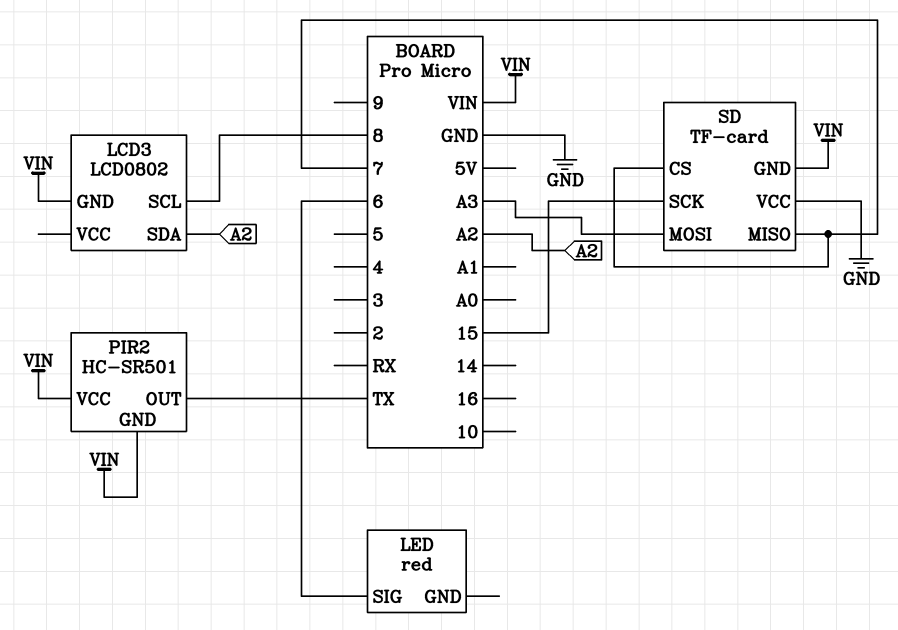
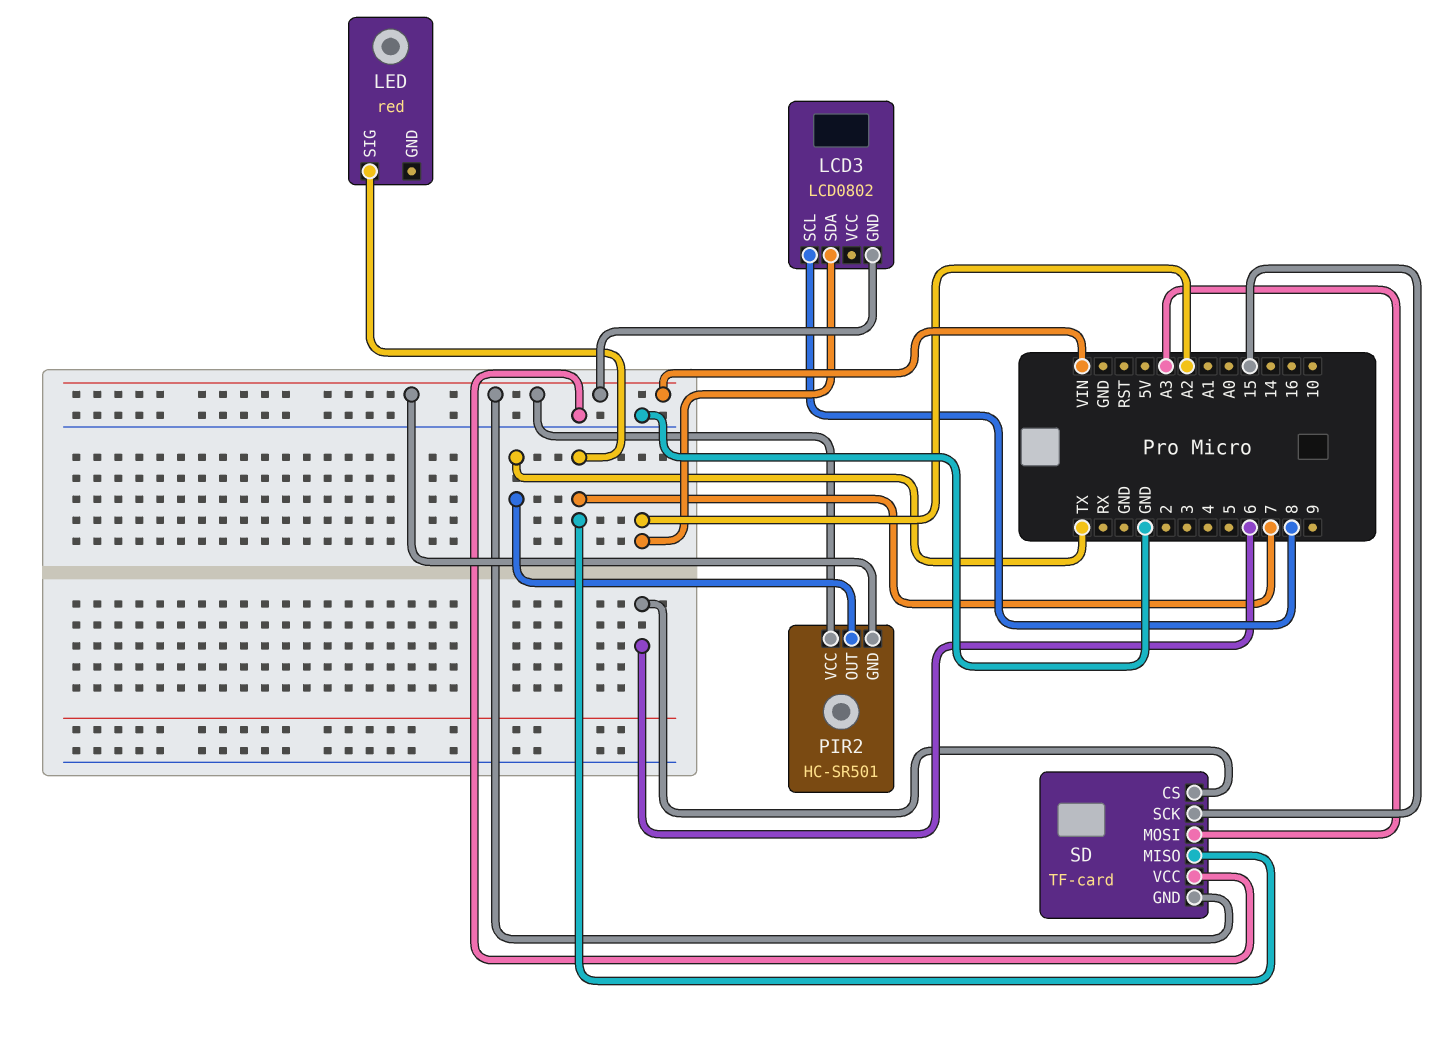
LED pin SIG: 6 -> 7
SD pin CS: 7 -> 6

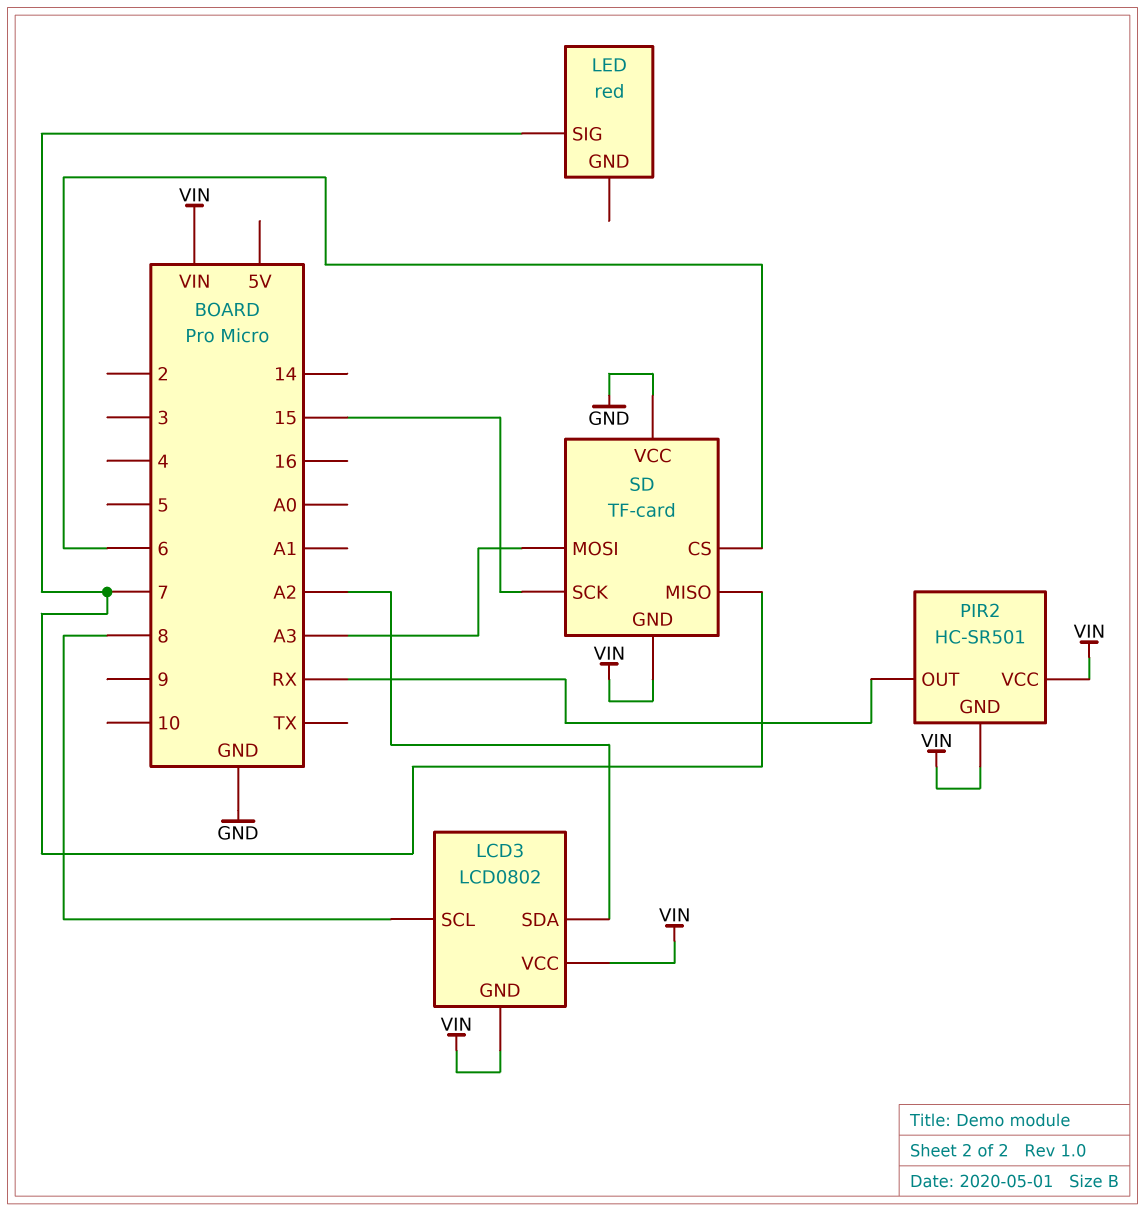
LCD3 pin VCC: none -> VIN
PIR2 pin OUT: TX -> RX

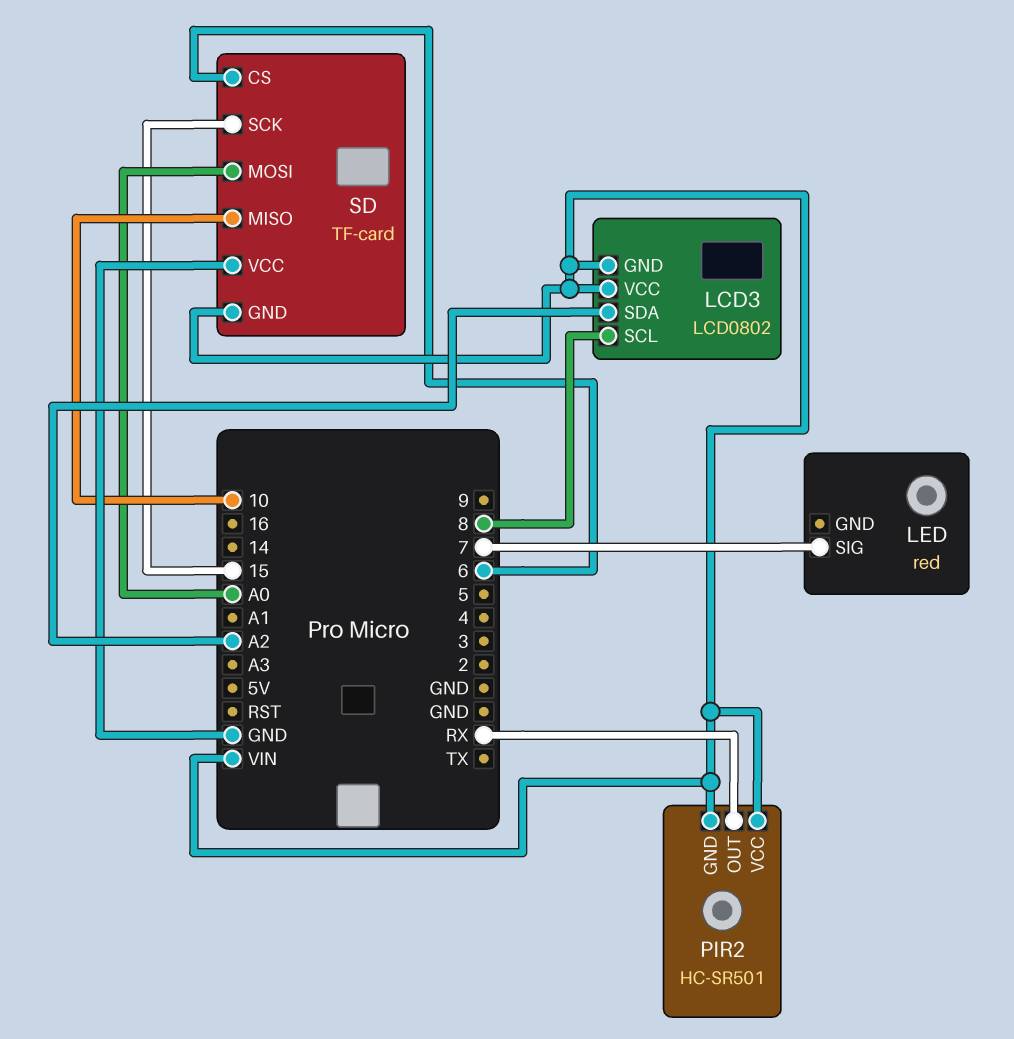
SD pin MISO: 7 -> 10
SD pin MOSI: A3 -> A0

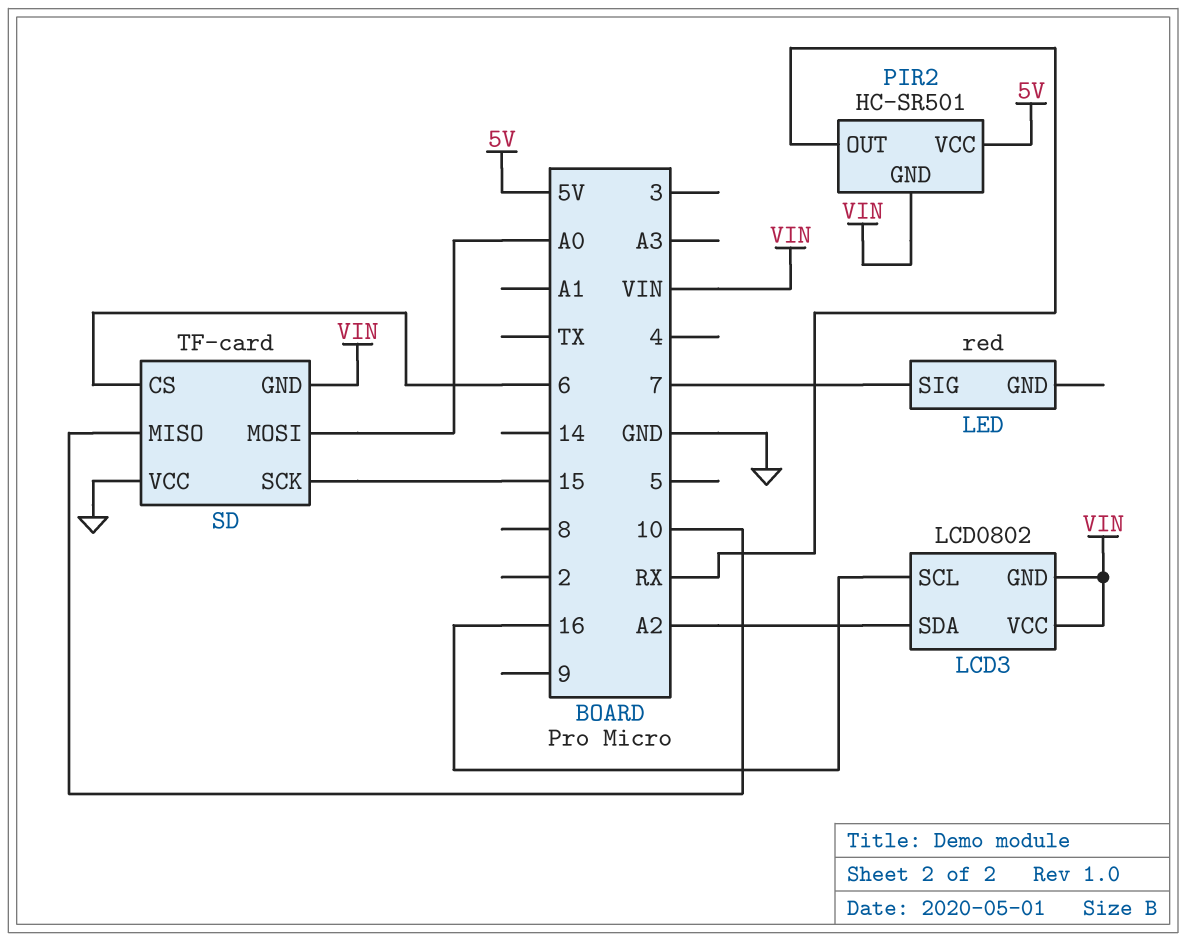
LCD3 pin SCL: 8 -> 16
PIR2 pin VCC: VIN -> 5V

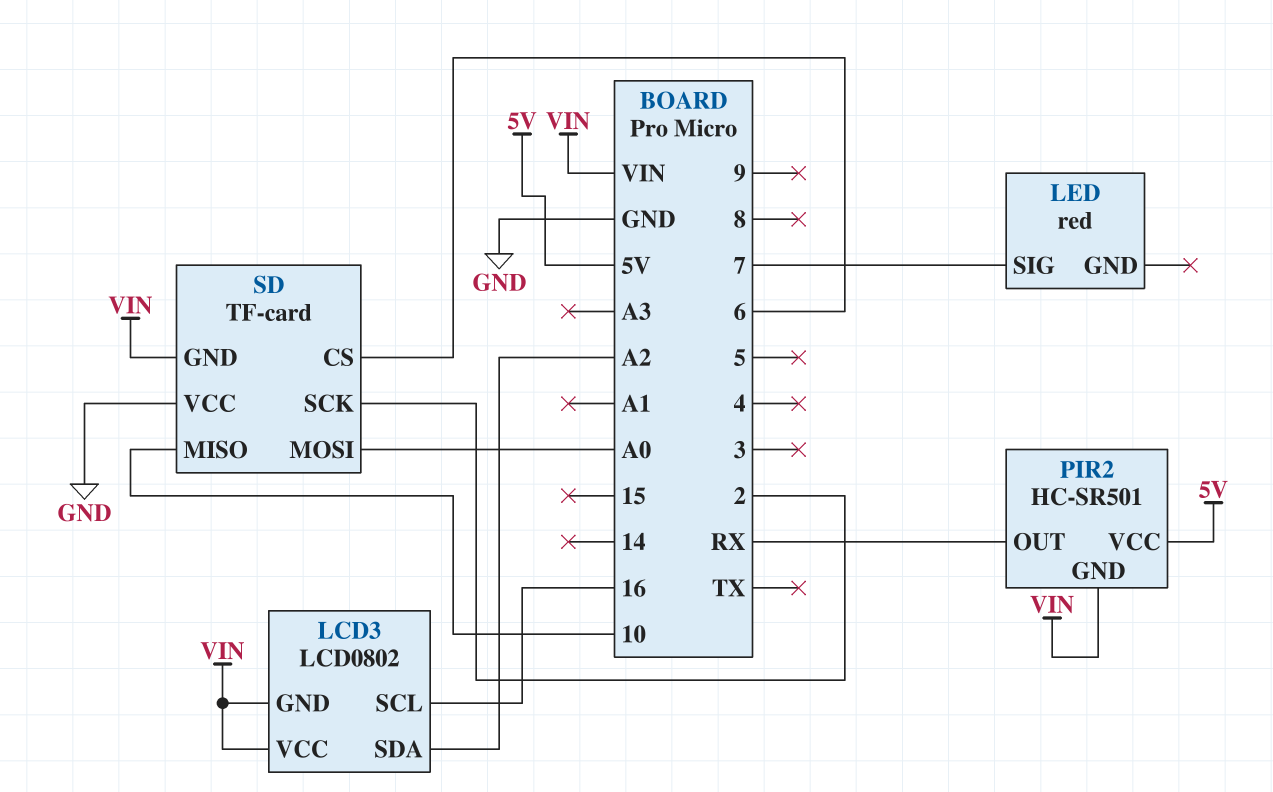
SD pin SCK: 15 -> 2

